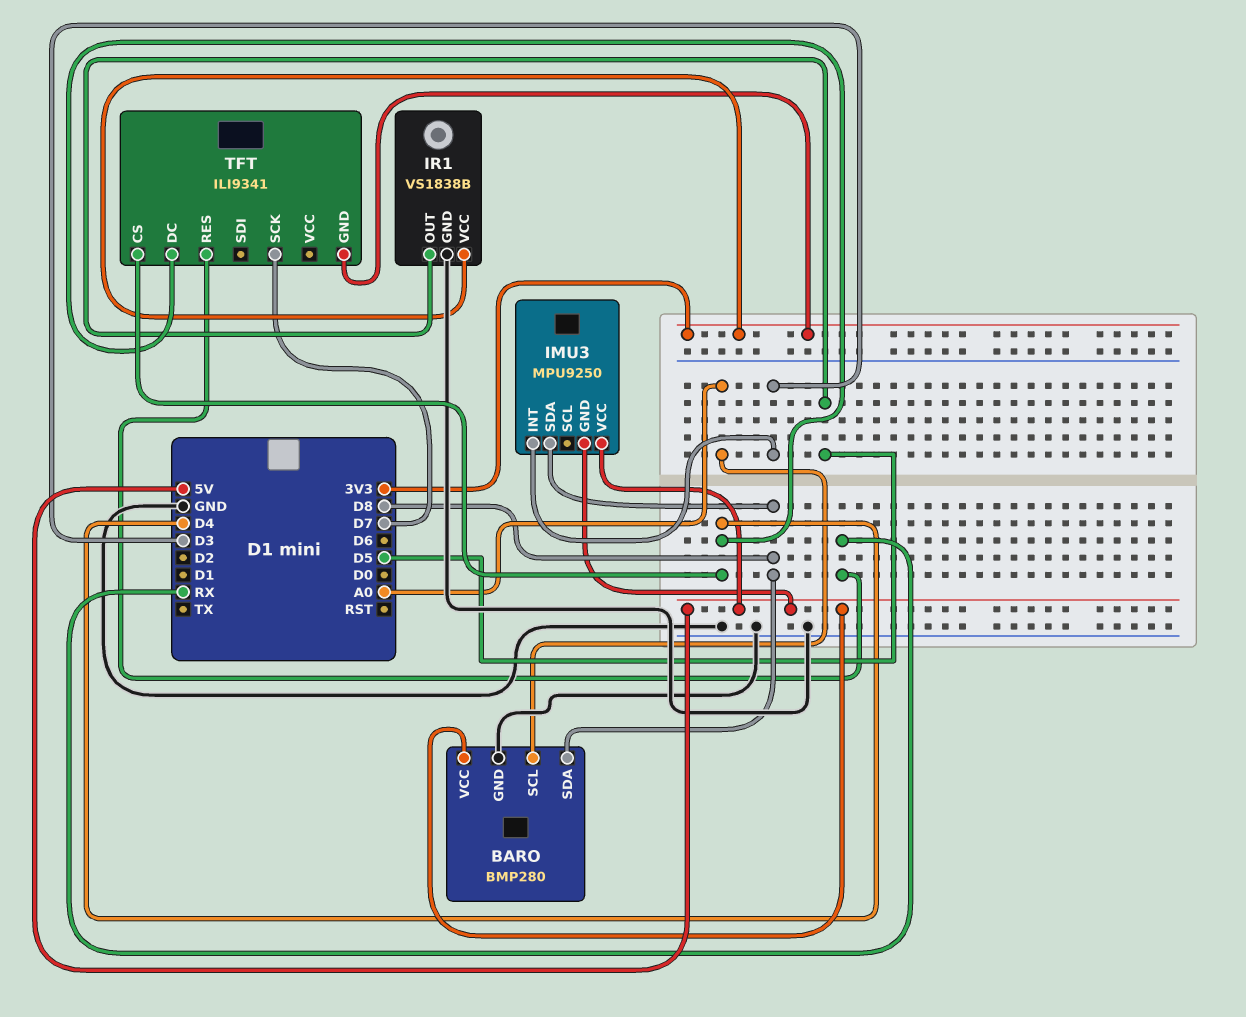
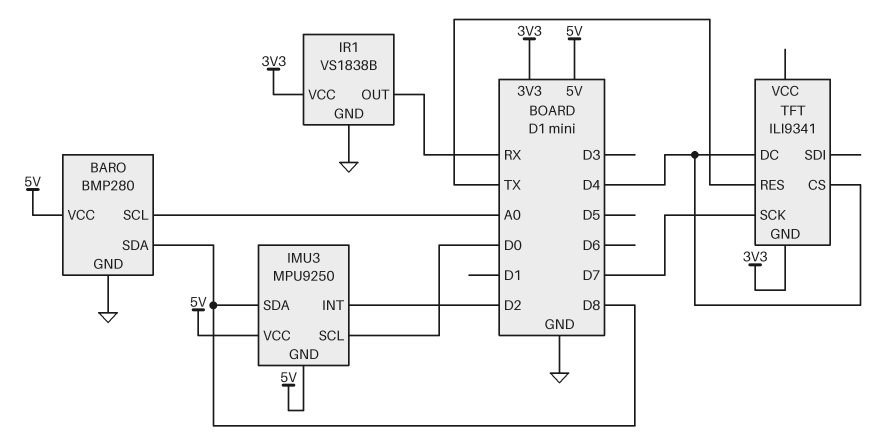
IMU3 pin INT: D3 -> D2
IMU3 pin SCL: none -> D0
IR1 pin OUT: D5 -> RX
TFT pin RES: RX -> TX

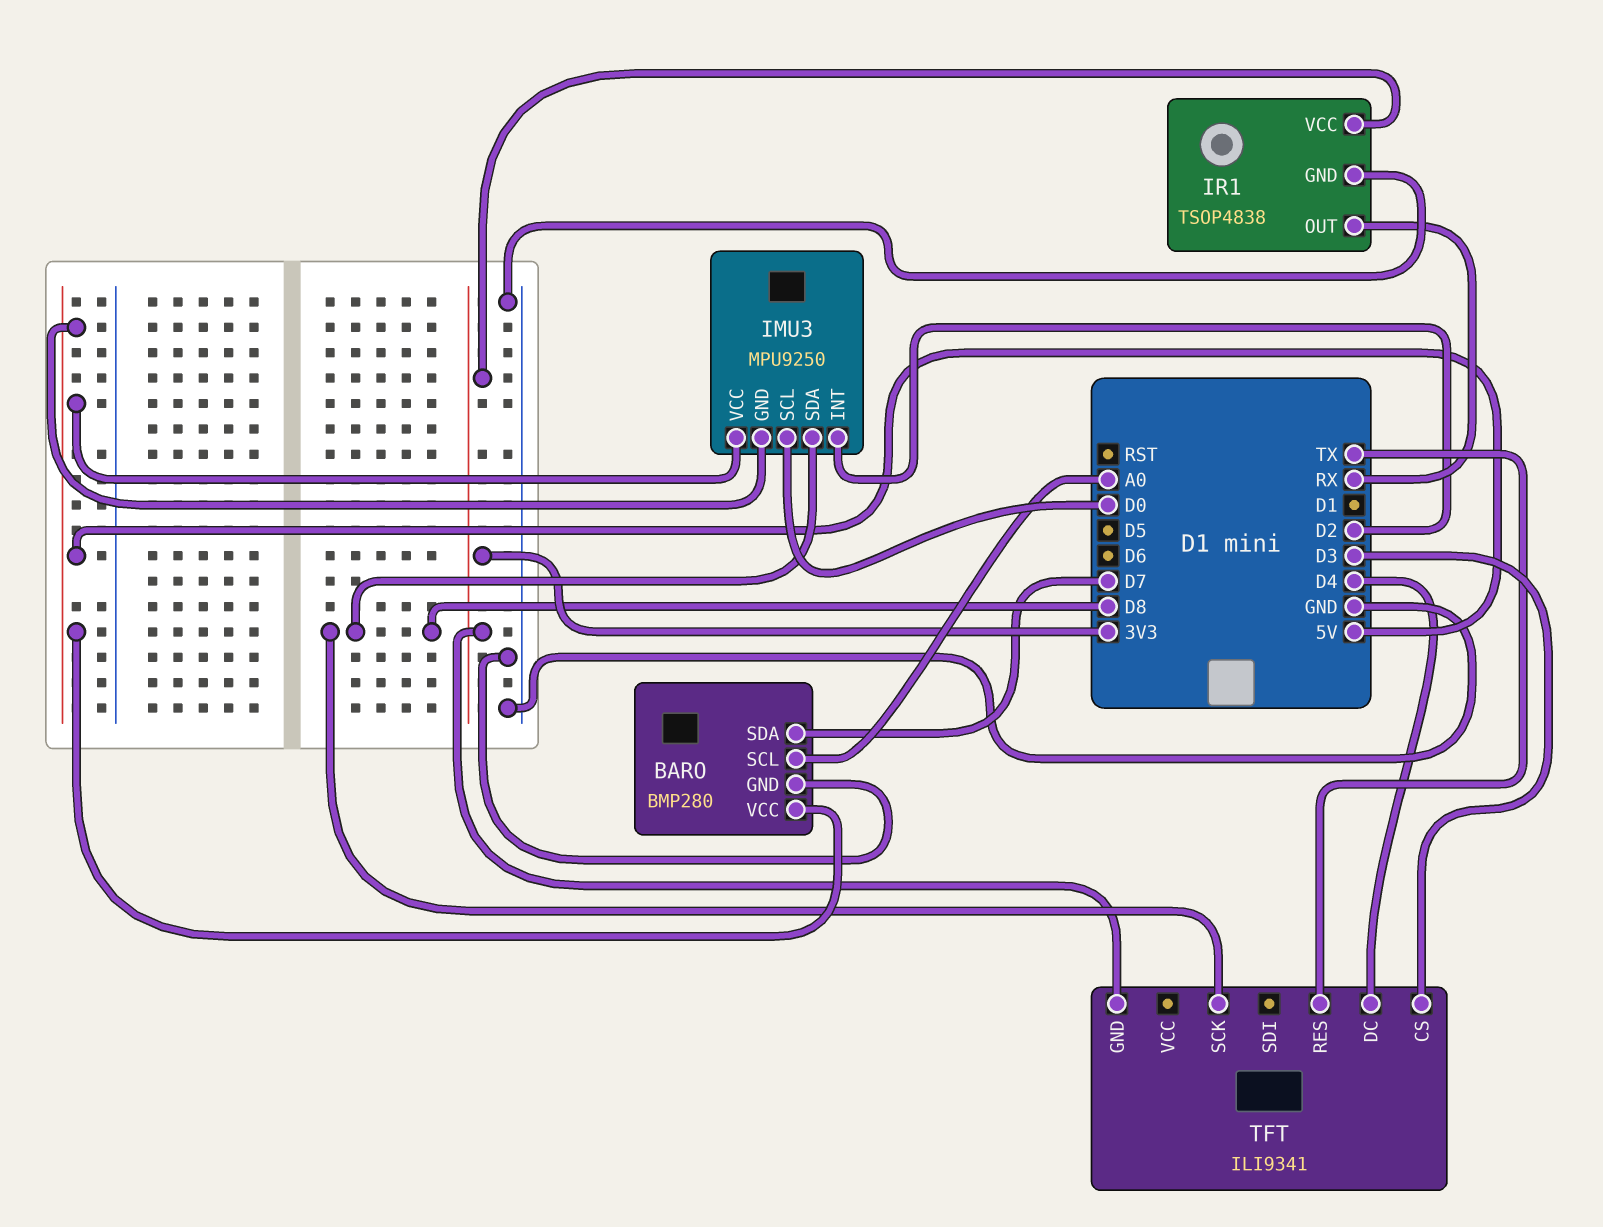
BARO pin SDA: D8 -> D7
IR1: VS1838B -> TSOP4838
TFT pin CS: D4 -> D3
TFT pin SCK: D7 -> D8

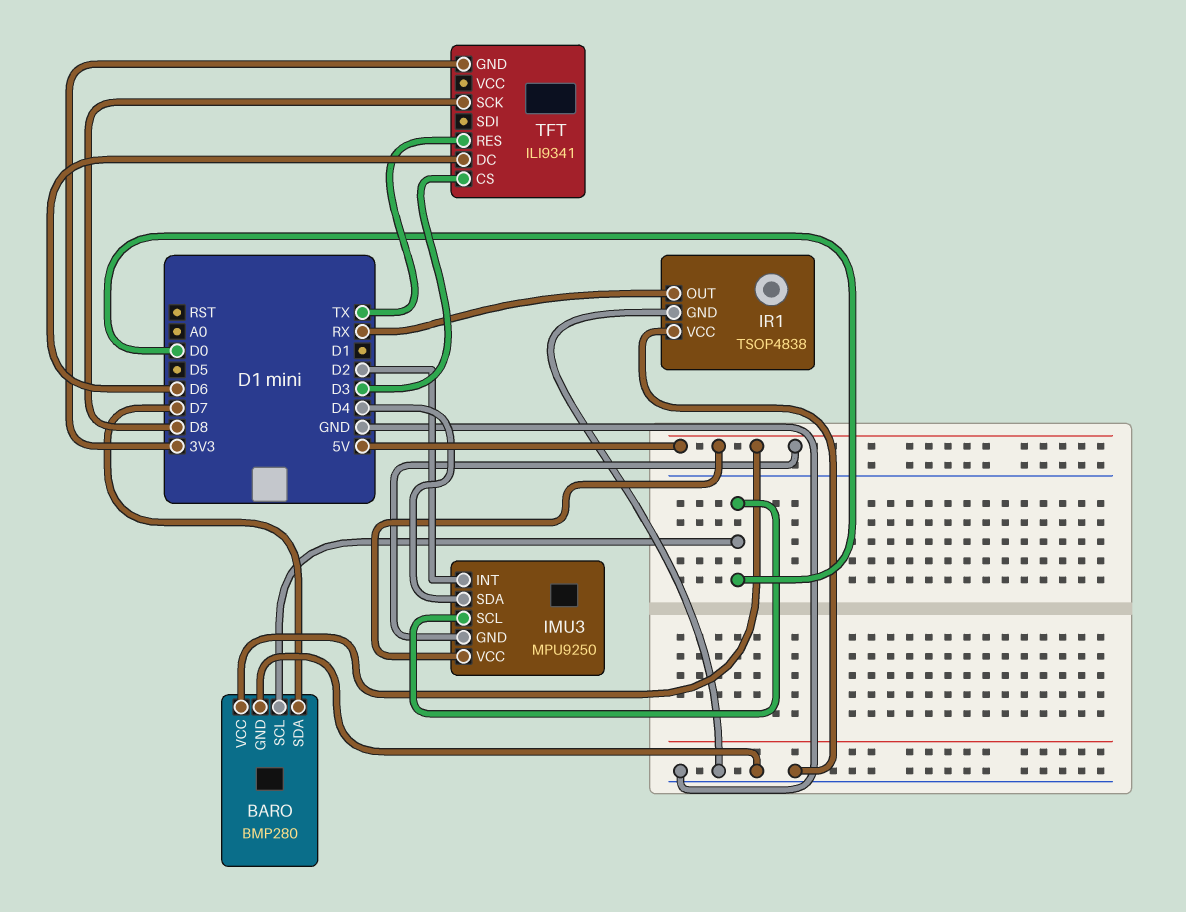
BARO pin SCL: A0 -> D0
IMU3 pin SDA: D8 -> D4
IR1 pin VCC: 3V3 -> GND
TFT pin DC: D4 -> D6

